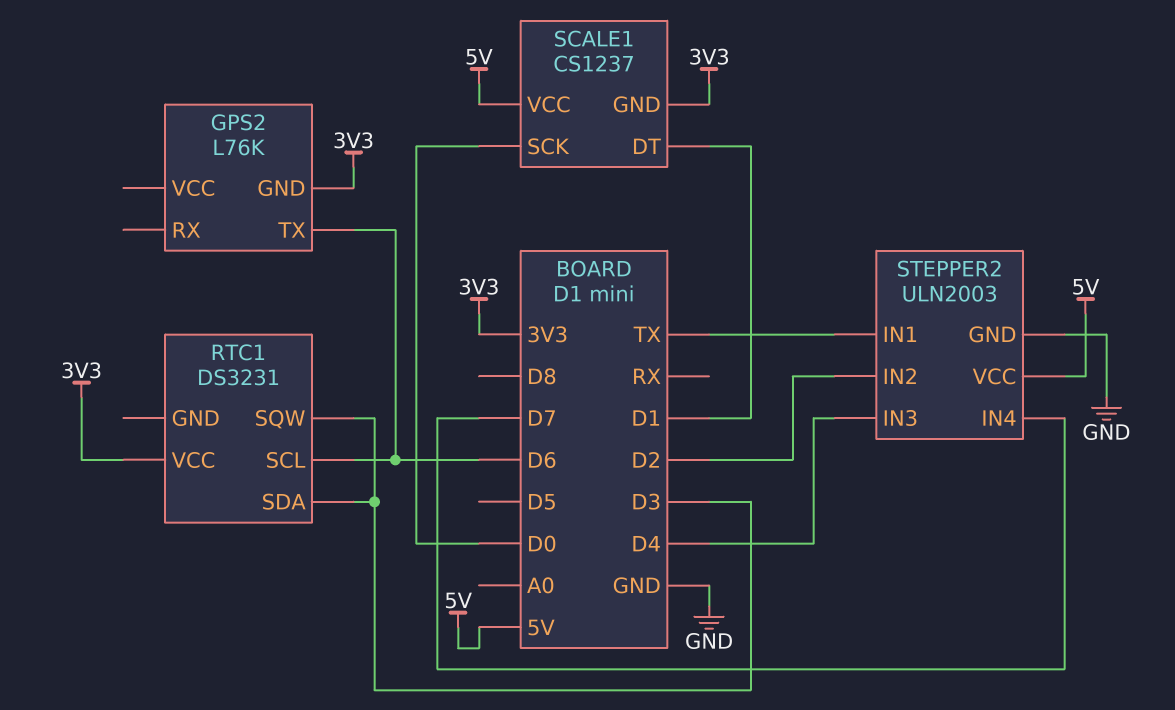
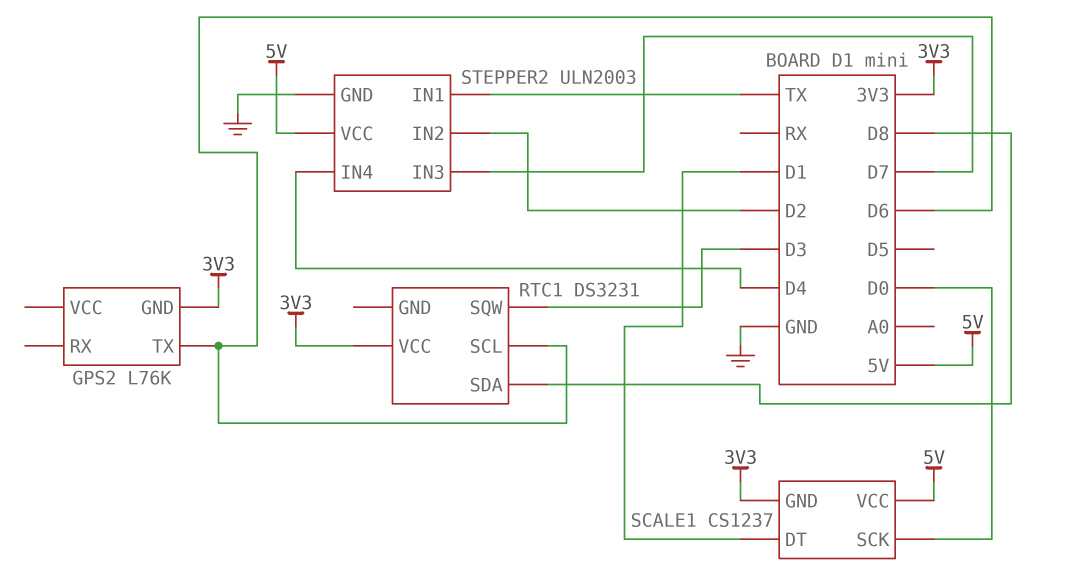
RTC1 pin SDA: D3 -> D8
STEPPER2 pin IN3: D4 -> D7
STEPPER2 pin IN4: D7 -> D4

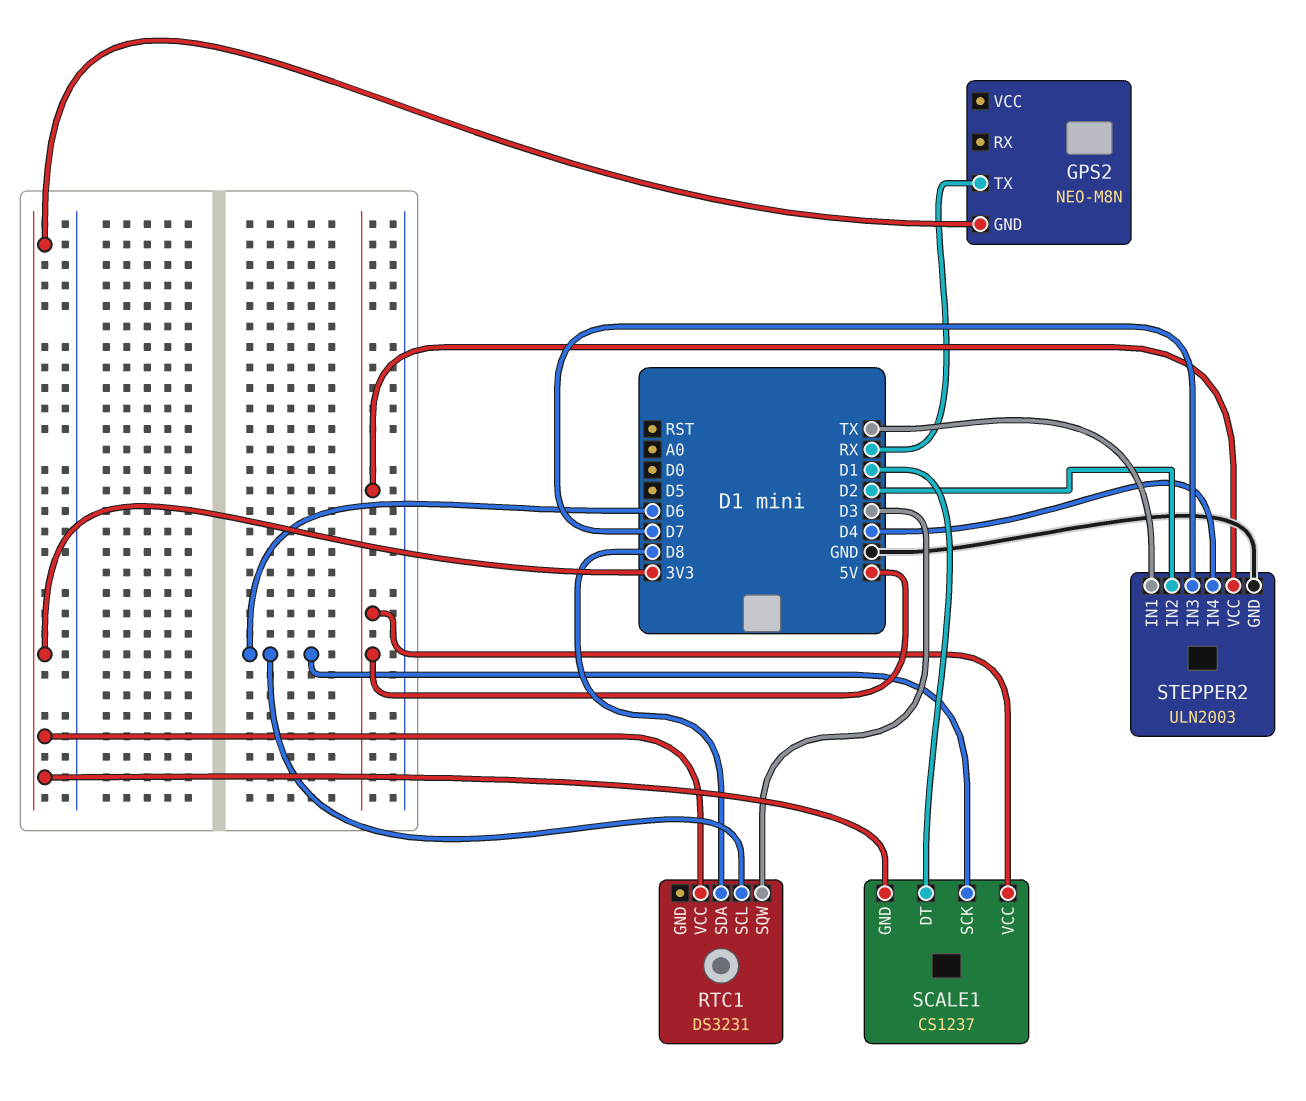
GPS2: L76K -> NEO-M8N
GPS2 pin TX: D6 -> RX
SCALE1 pin SCK: D0 -> D6

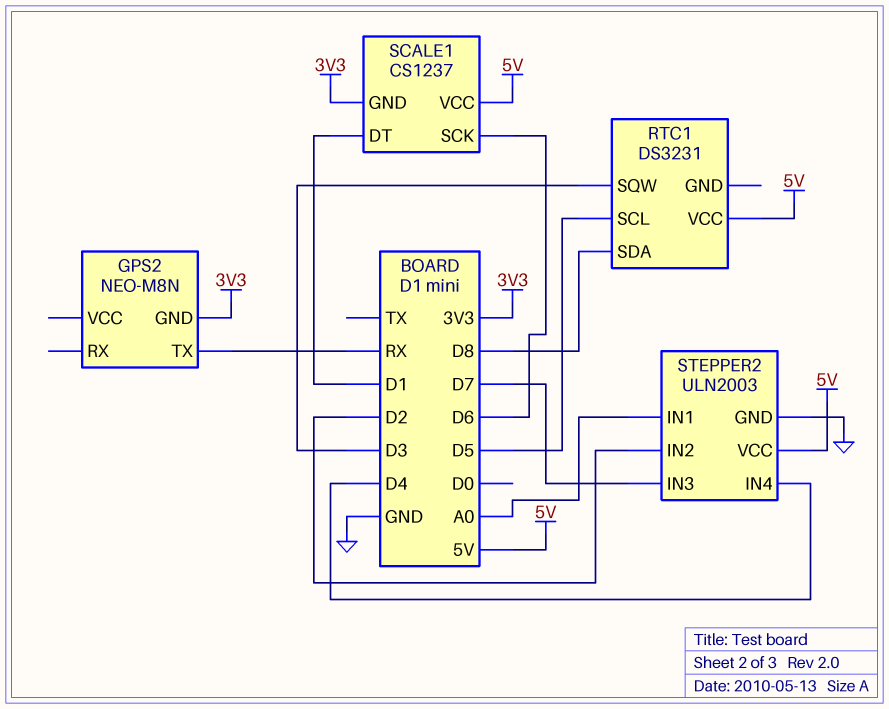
RTC1 pin SCL: D6 -> D5
RTC1 pin VCC: 3V3 -> 5V
STEPPER2 pin IN1: TX -> A0

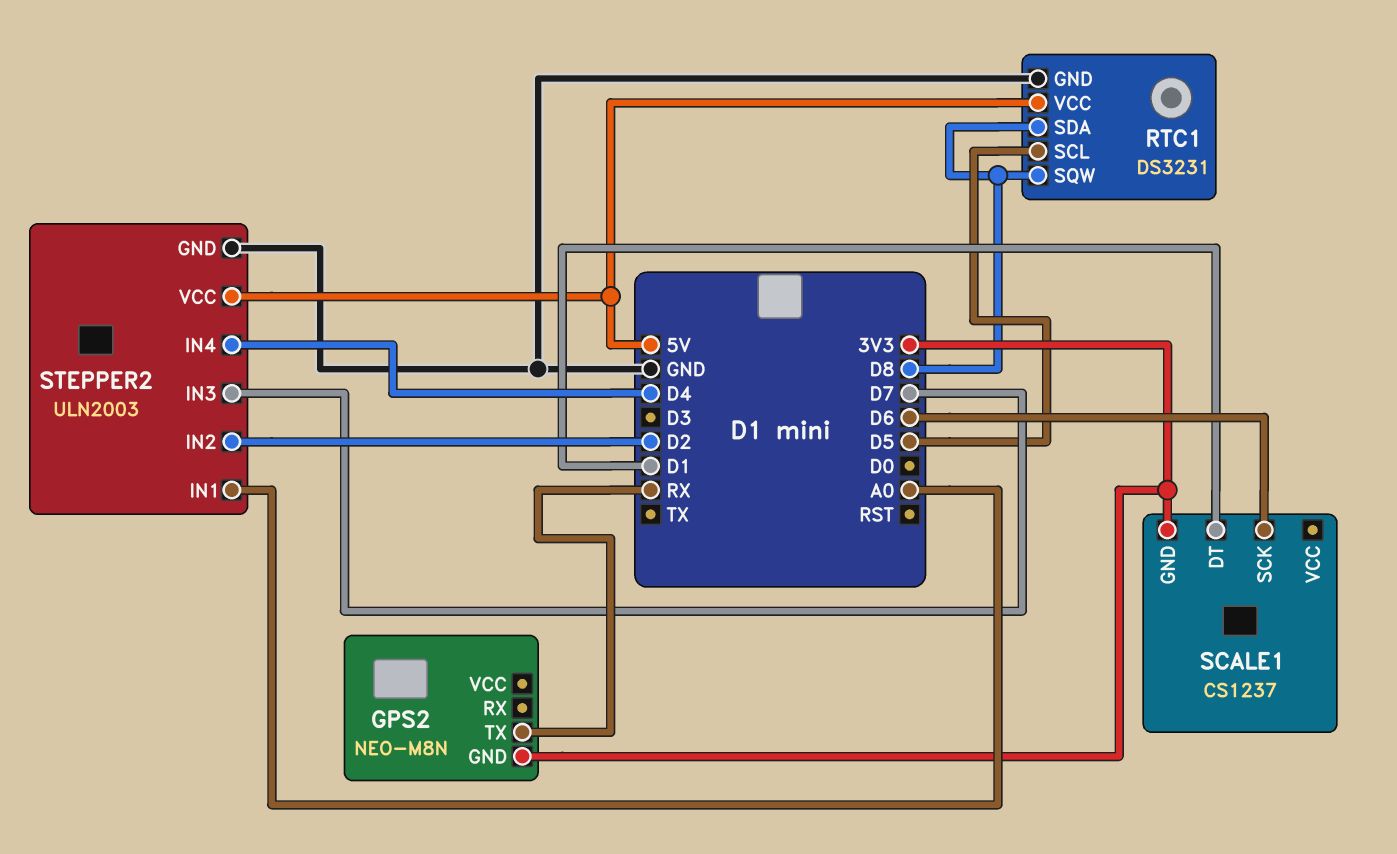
RTC1 pin GND: none -> GND
RTC1 pin SQW: D3 -> D8
SCALE1 pin VCC: 5V -> none

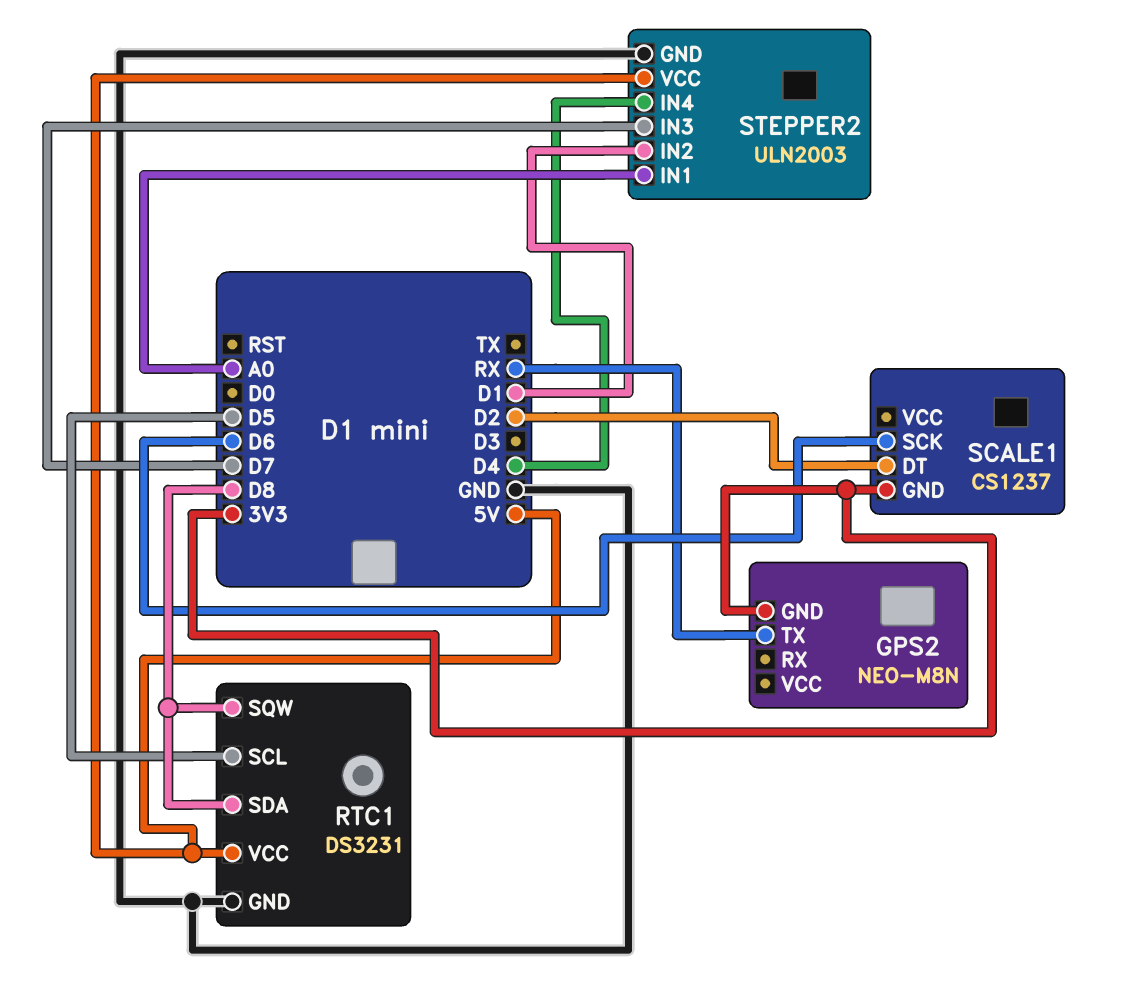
SCALE1 pin DT: D1 -> D2
STEPPER2 pin IN2: D2 -> D1

